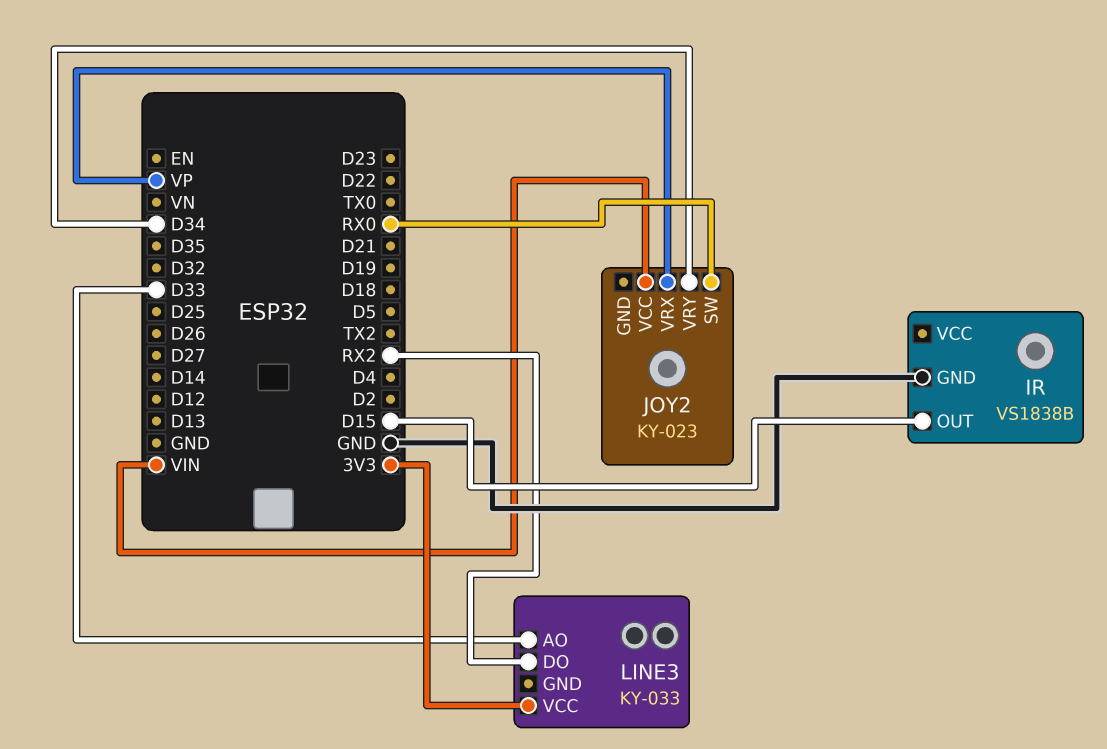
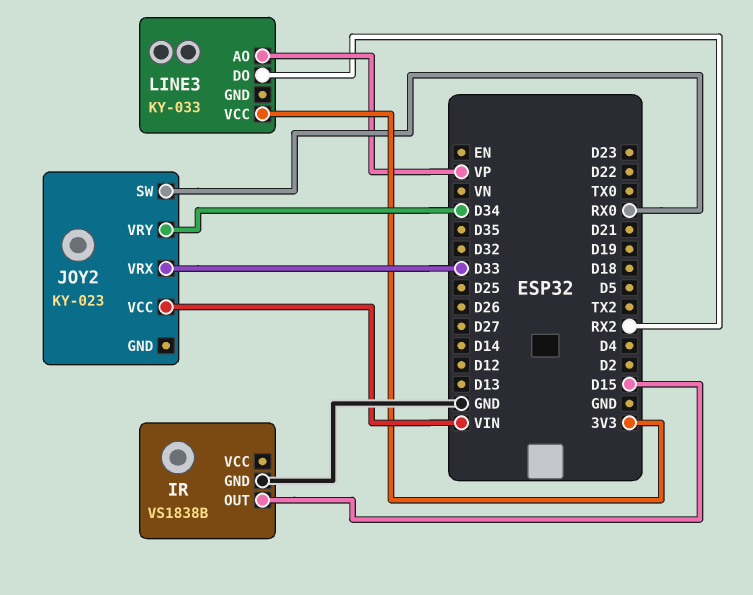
JOY2 pin VRX: VP -> D33
LINE3 pin AO: D33 -> VP

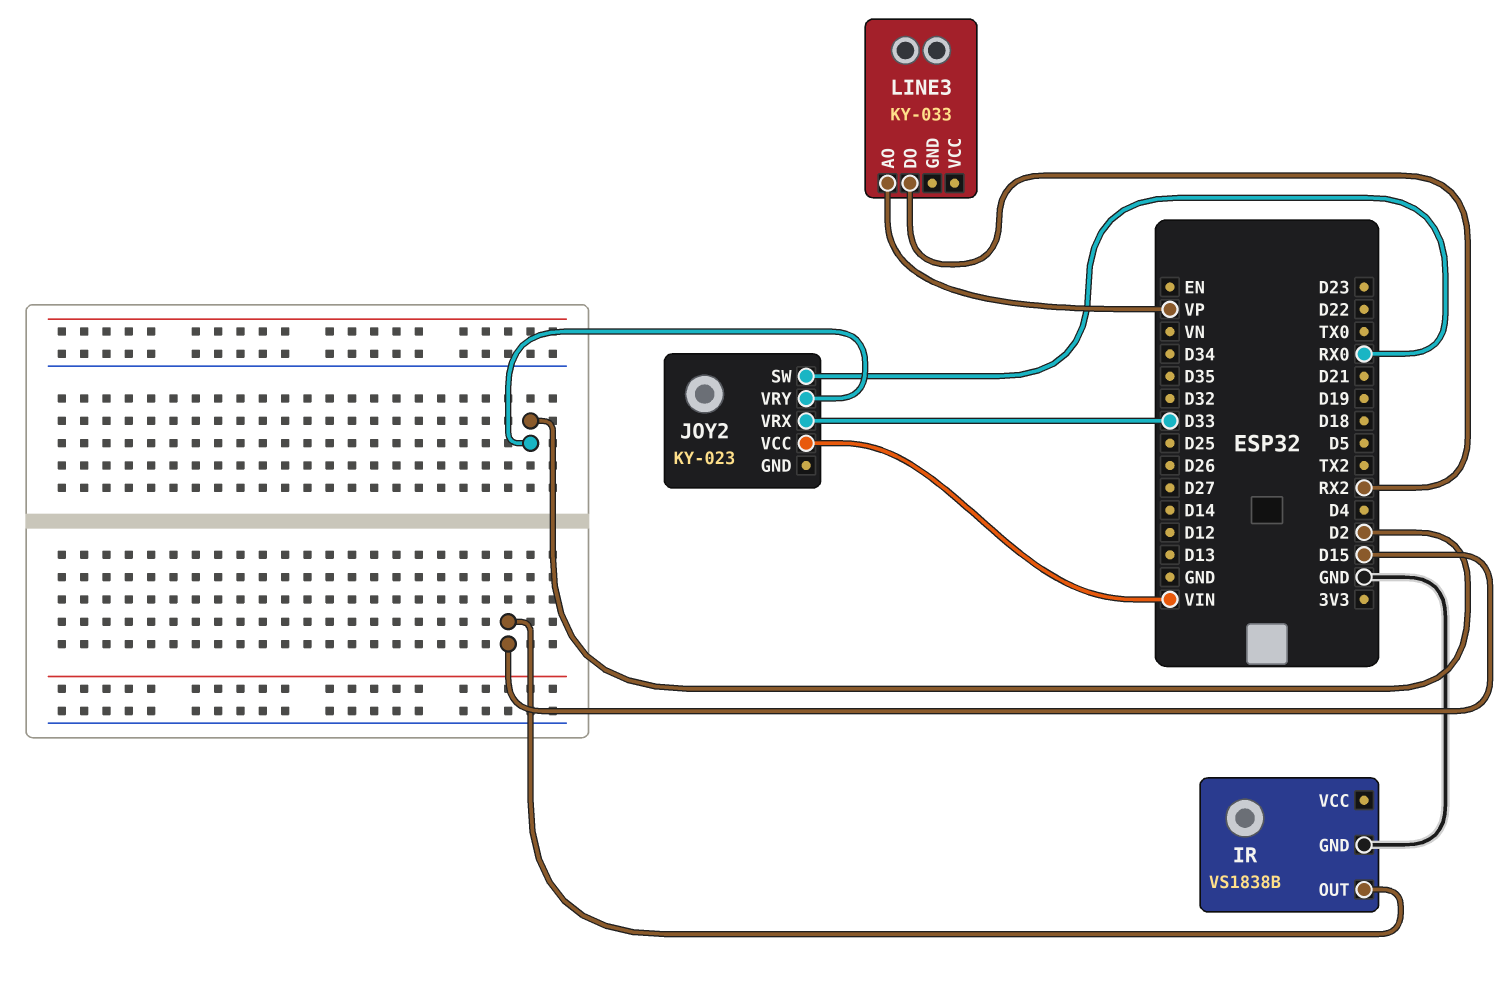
JOY2 pin VRY: D34 -> D2
LINE3 pin VCC: 3V3 -> none

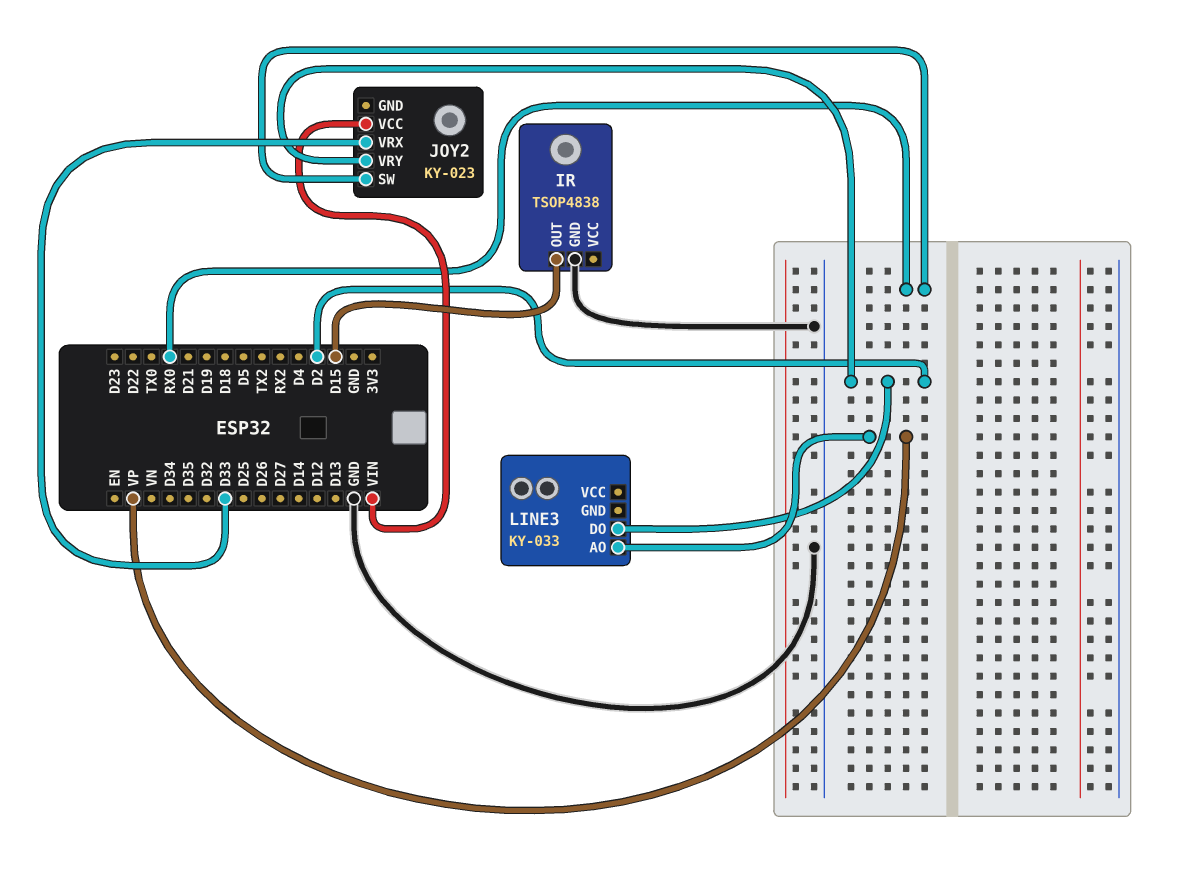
IR: VS1838B -> TSOP4838
LINE3 pin DO: RX2 -> D2

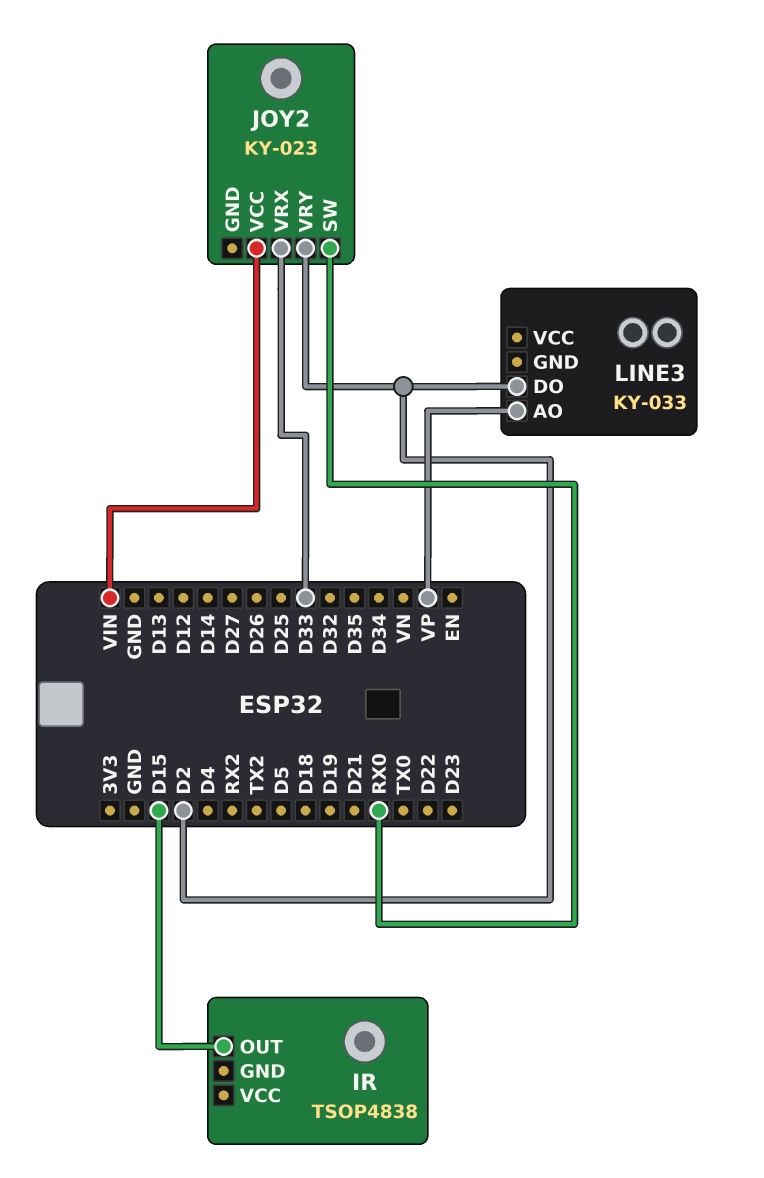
IR pin GND: GND -> none

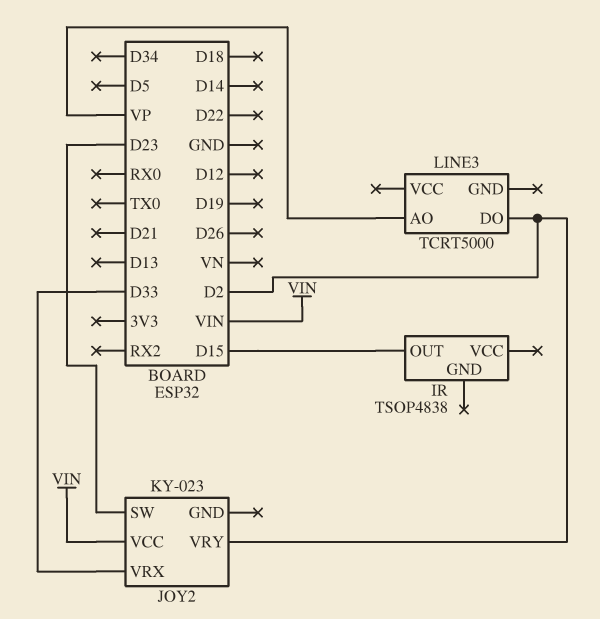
JOY2 pin SW: RX0 -> D23
LINE3: KY-033 -> TCRT5000

